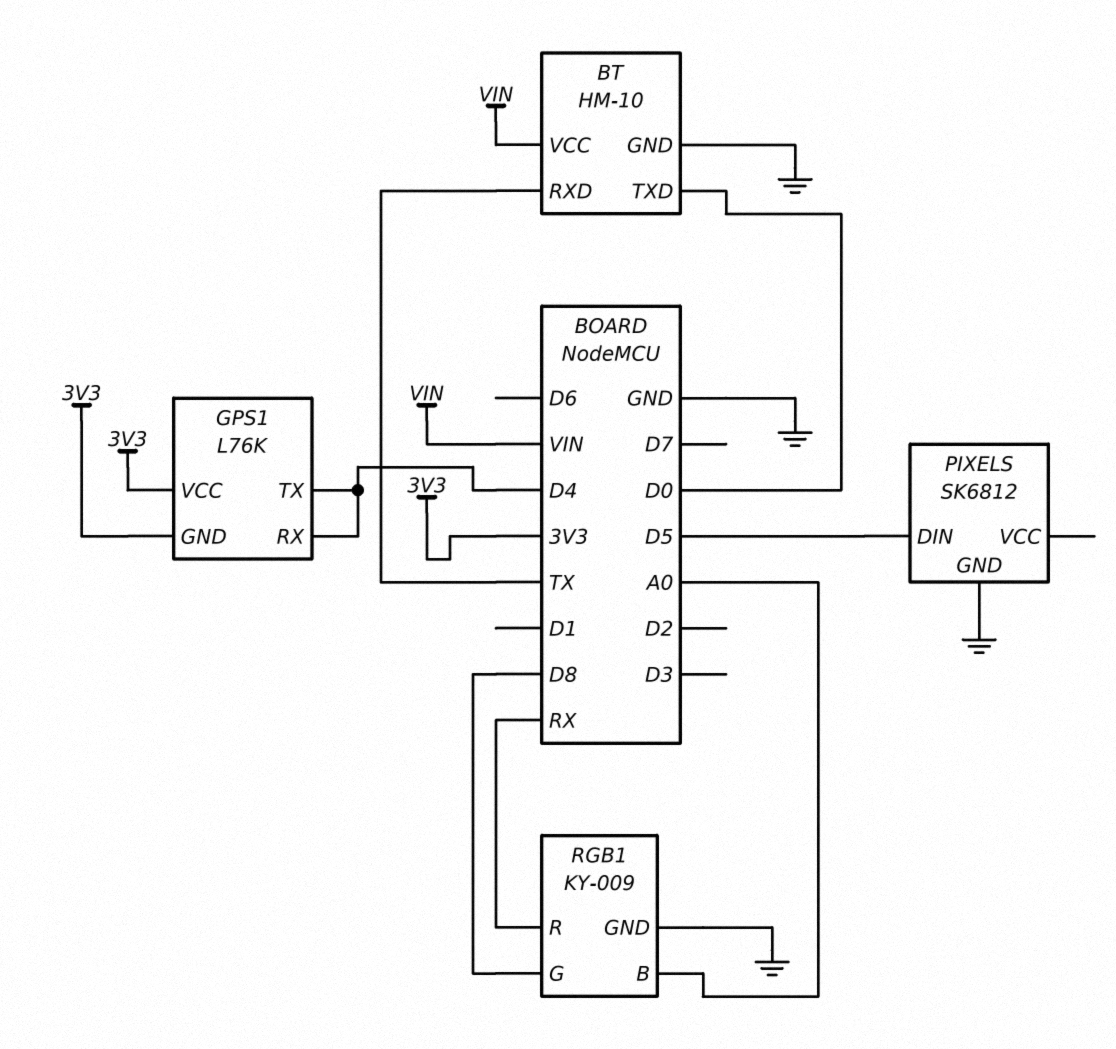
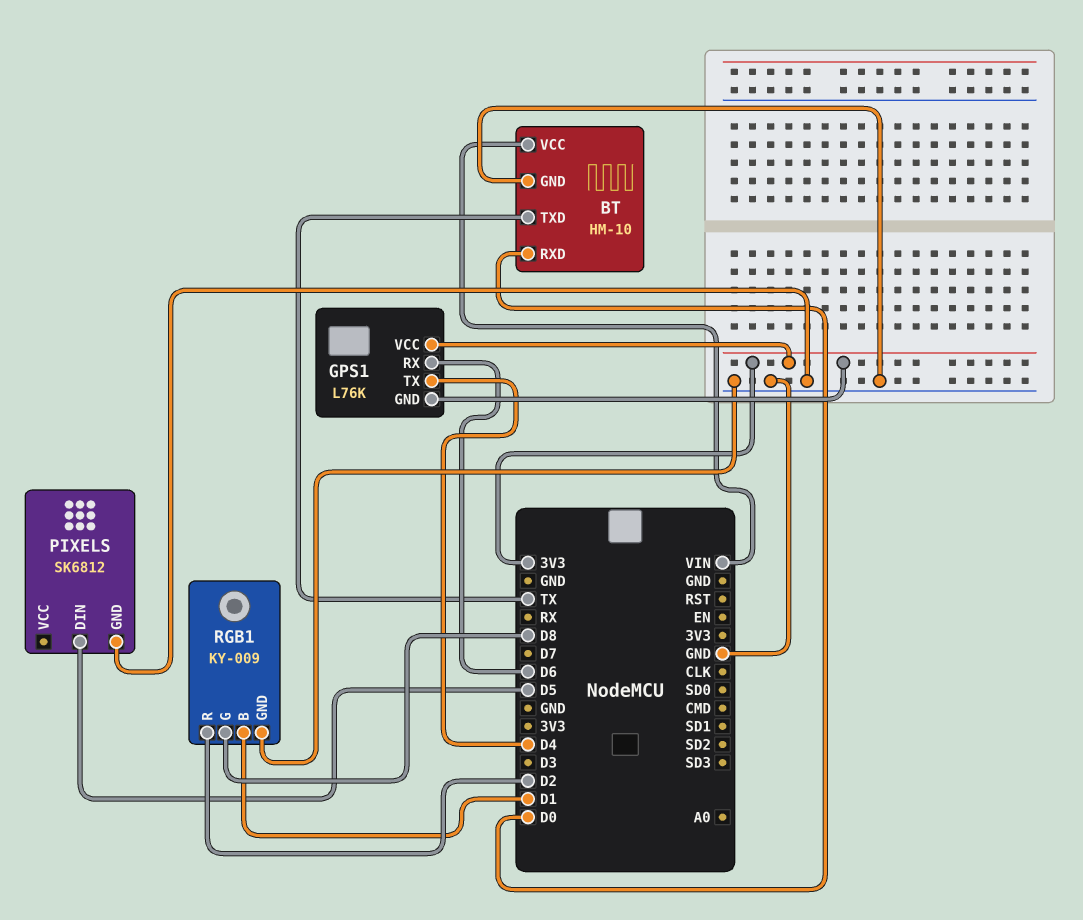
BT pin RXD: TX -> D0
BT pin TXD: D0 -> TX
GPS1 pin RX: D4 -> D6
RGB1 pin B: A0 -> D1
RGB1 pin R: RX -> D2

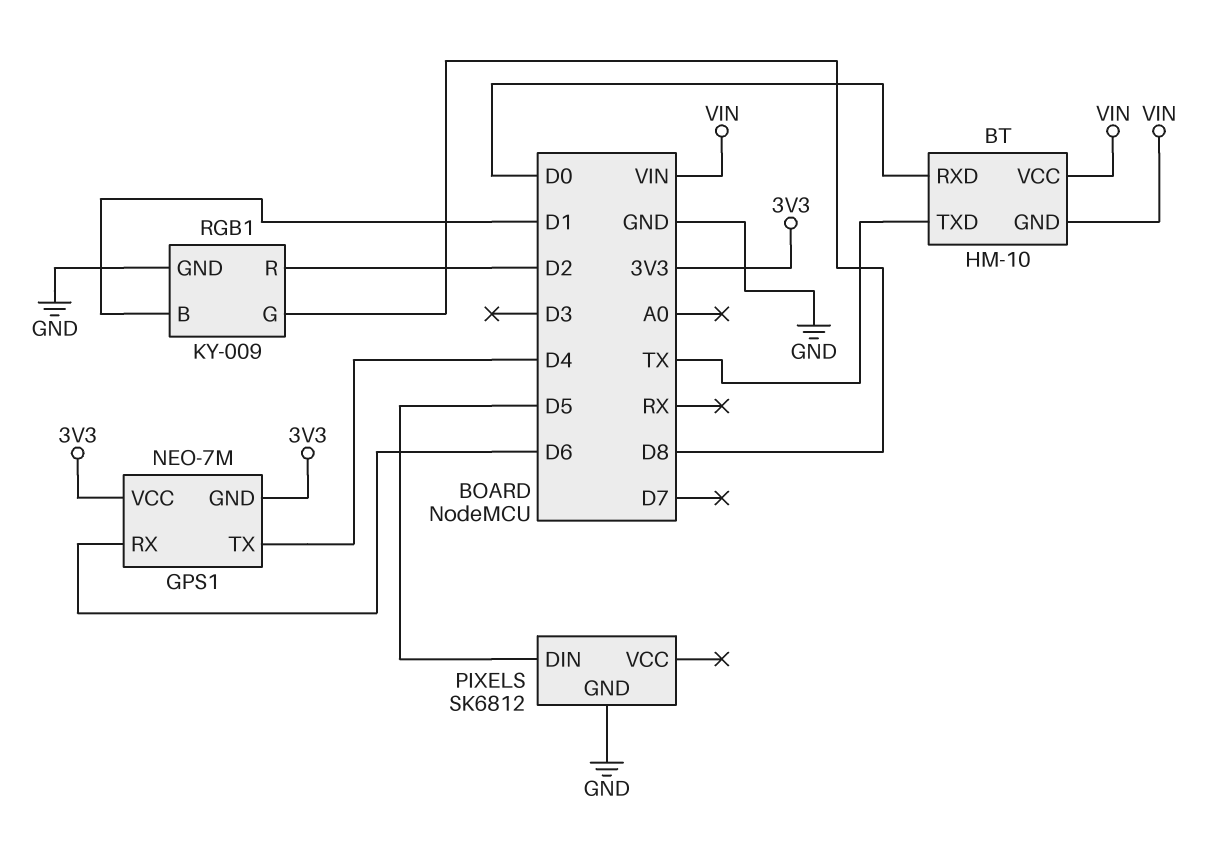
BT pin GND: GND -> VIN
GPS1: L76K -> NEO-7M

